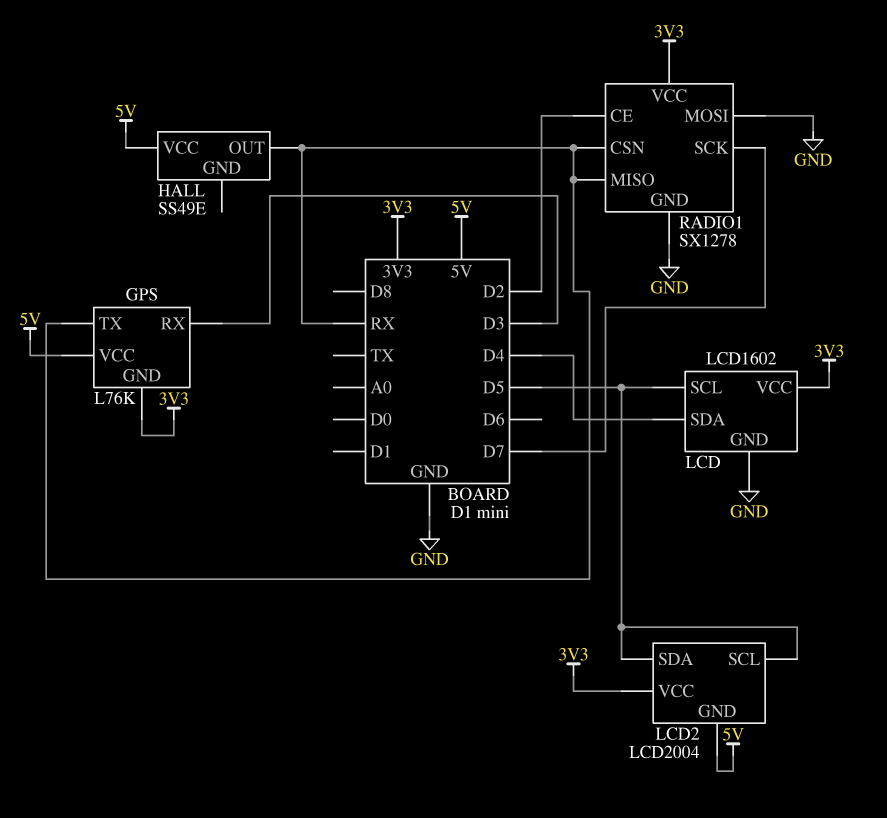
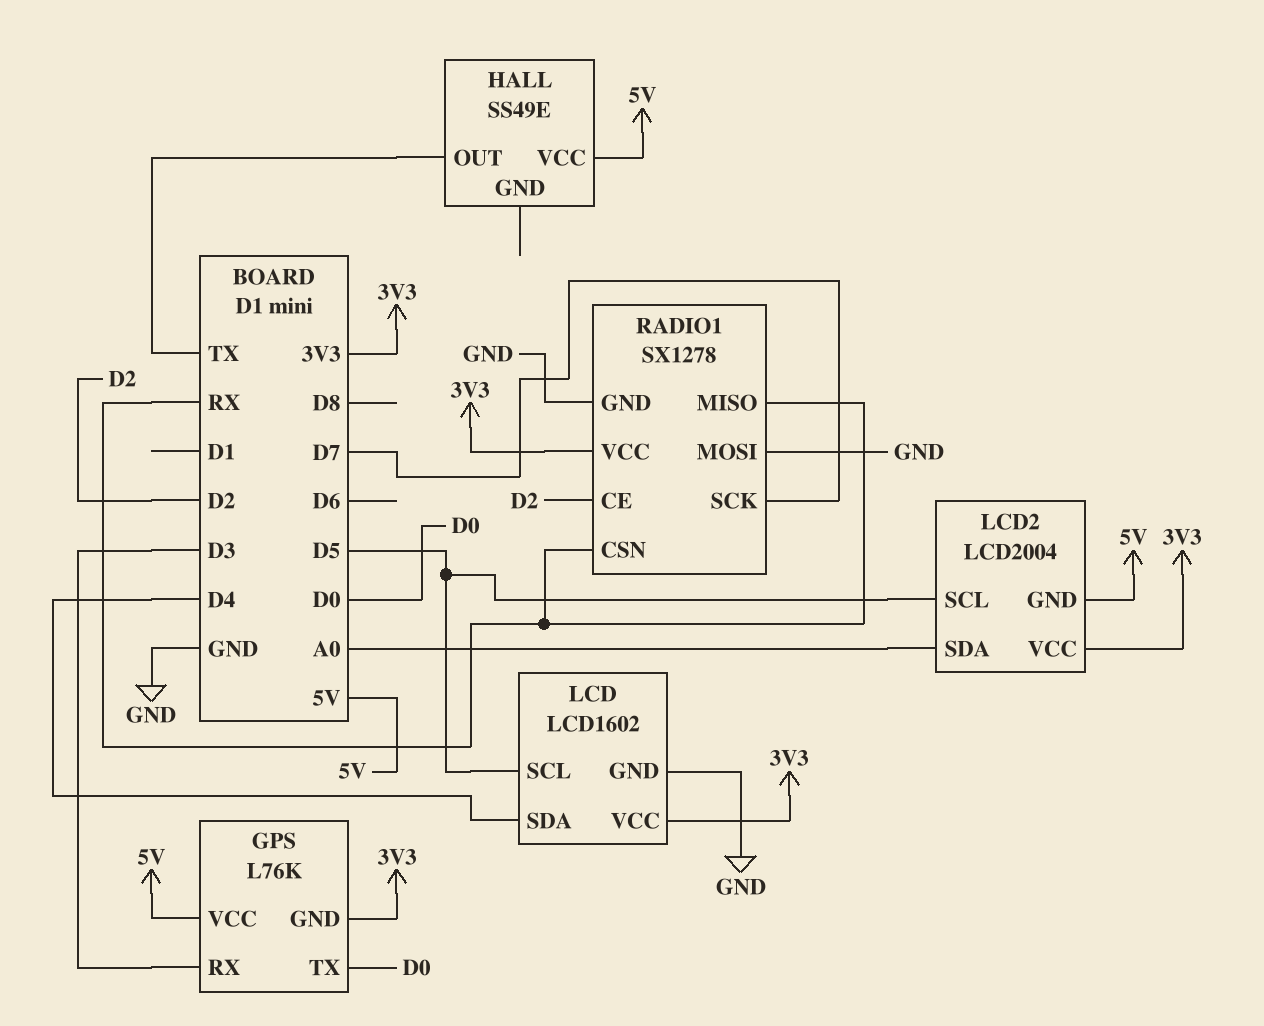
GPS pin TX: RX -> D0
HALL pin OUT: RX -> TX
LCD2 pin SDA: D5 -> A0

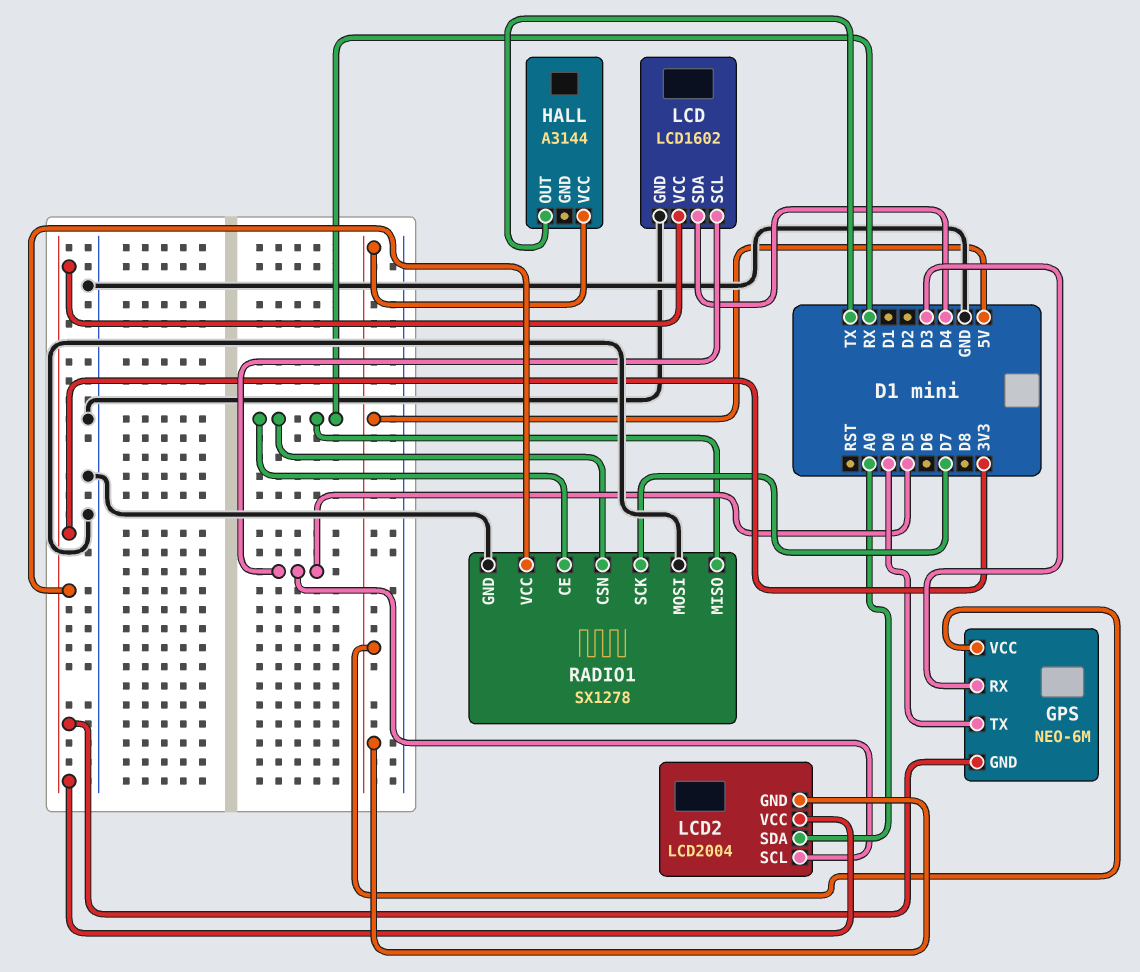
GPS: L76K -> NEO-6M
HALL: SS49E -> A3144
RADIO1 pin CE: D2 -> RX

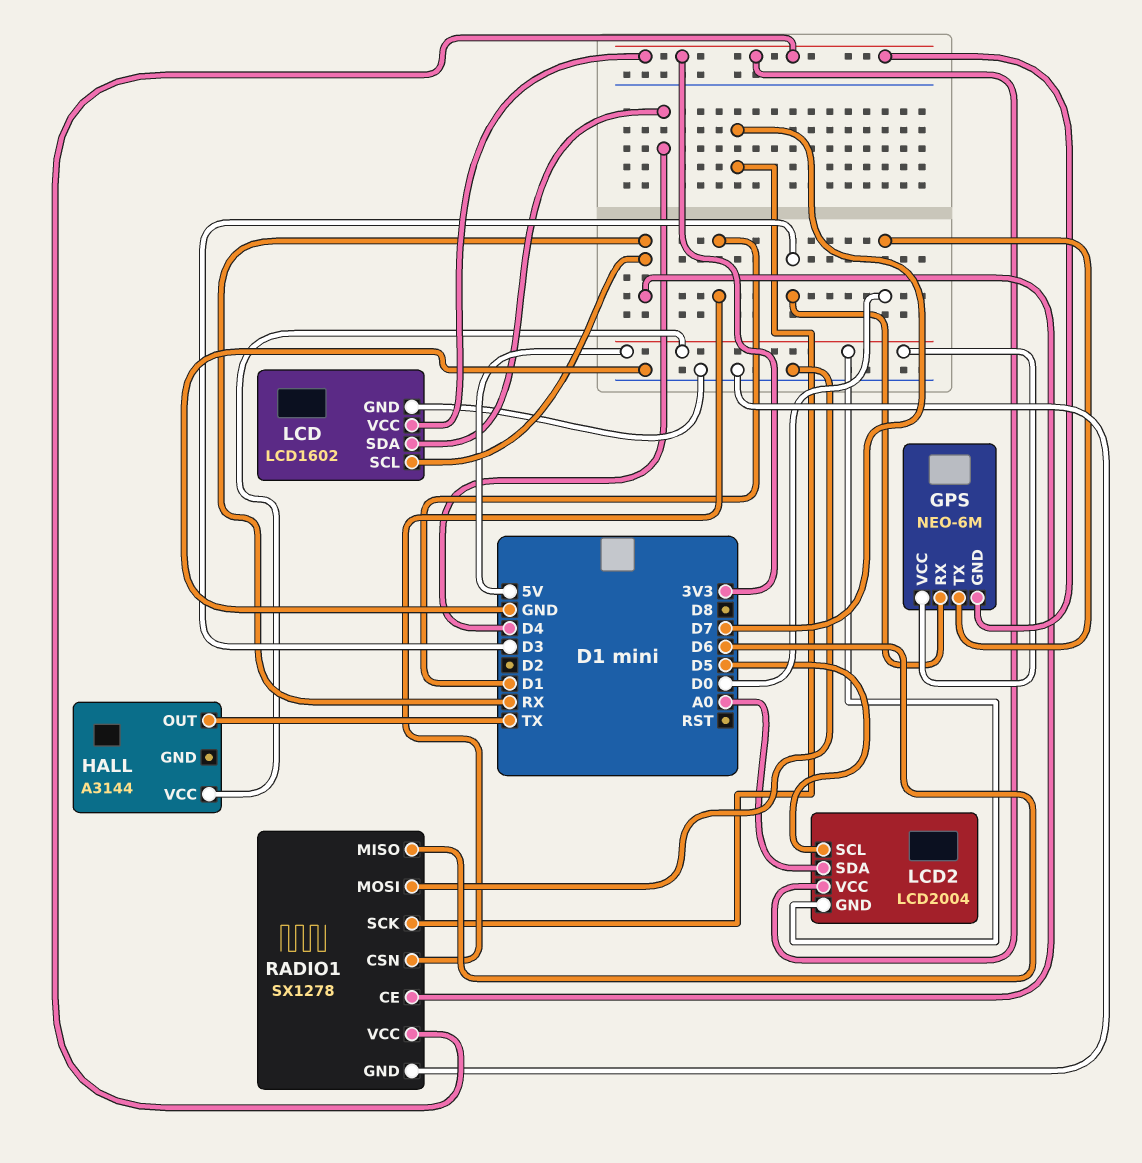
LCD pin SCL: D5 -> RX
RADIO1 pin CSN: RX -> D1
RADIO1 pin MISO: RX -> D6

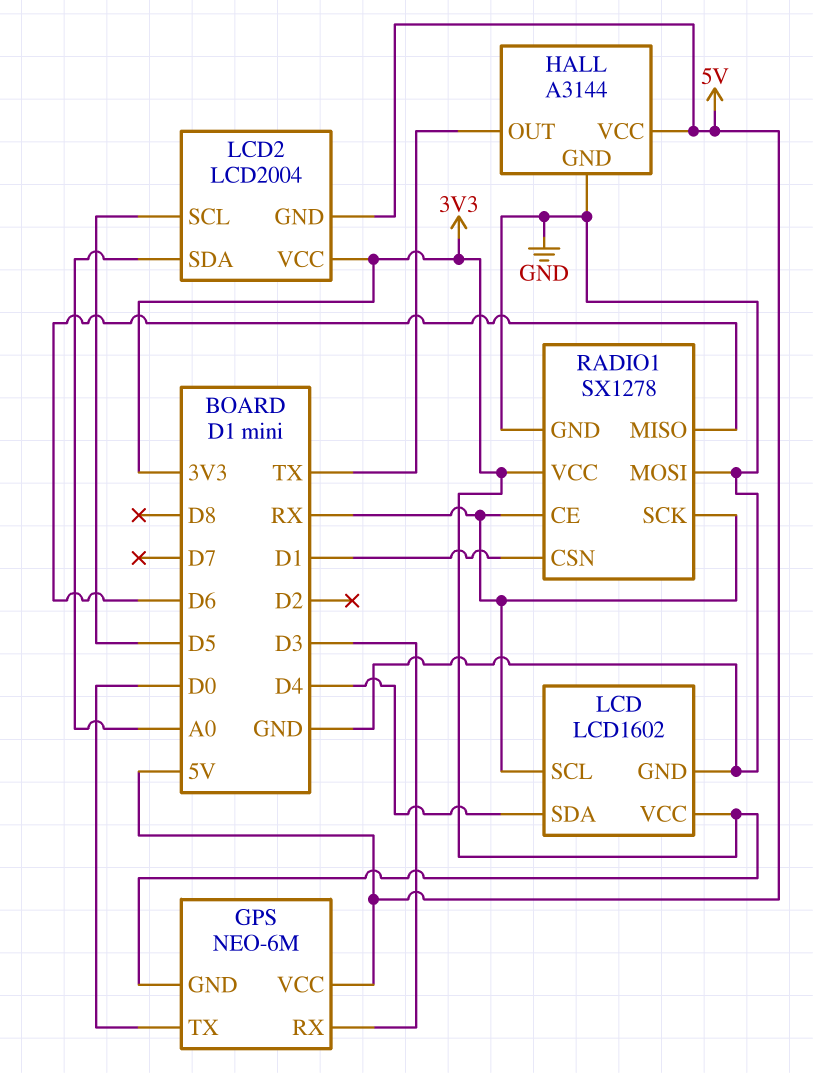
HALL pin GND: none -> GND
RADIO1 pin SCK: D7 -> RX

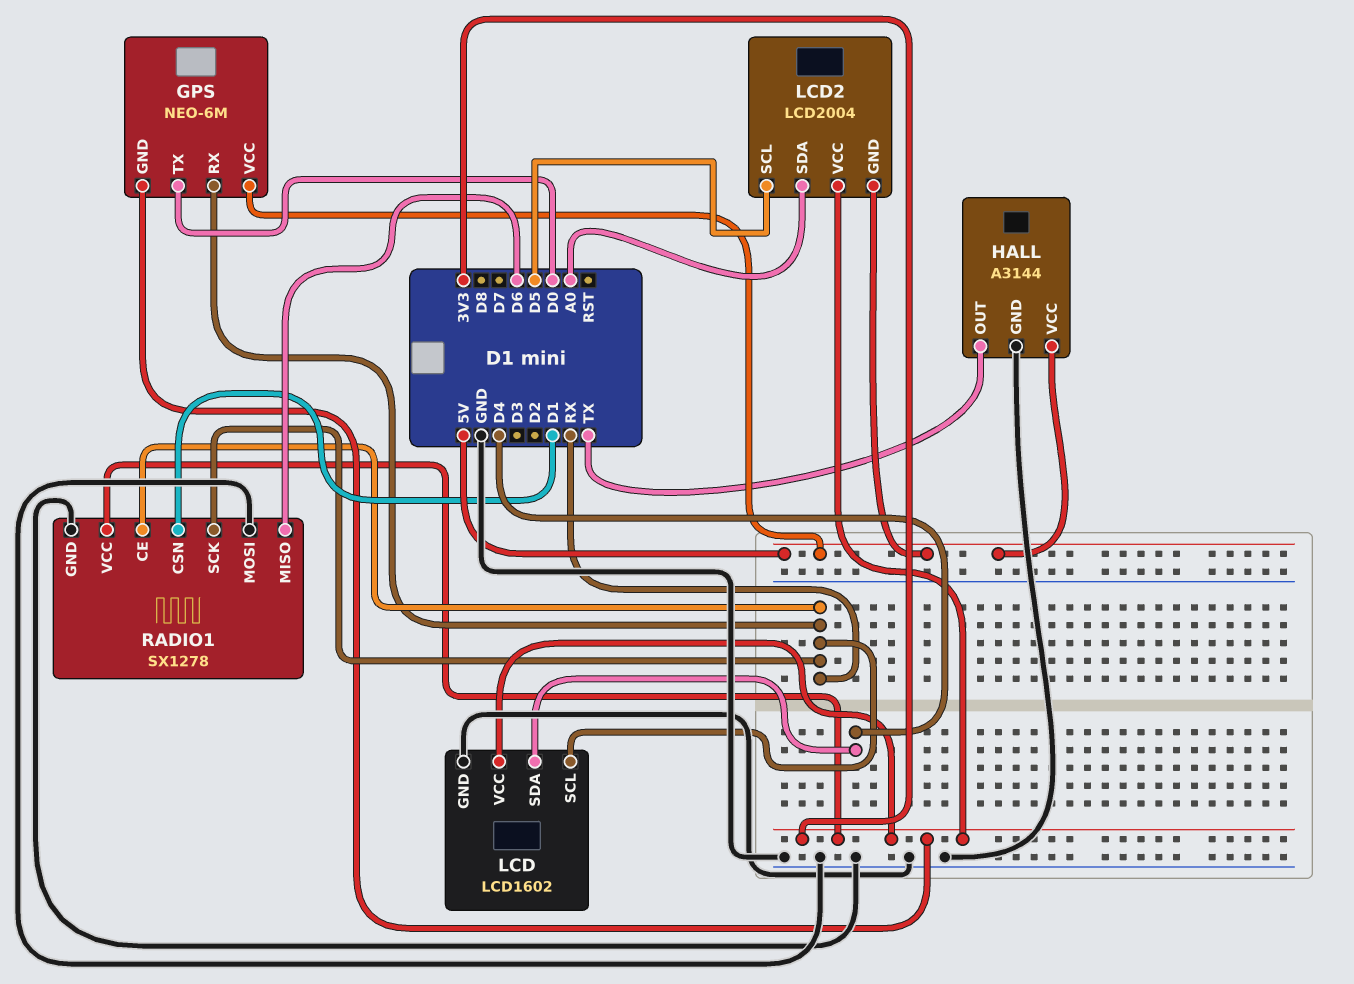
GPS pin RX: D3 -> RX

